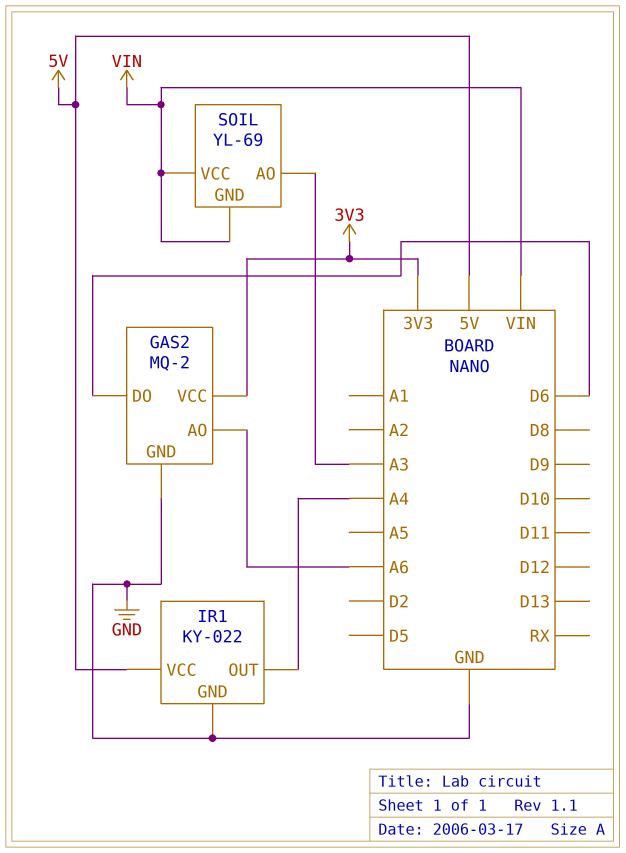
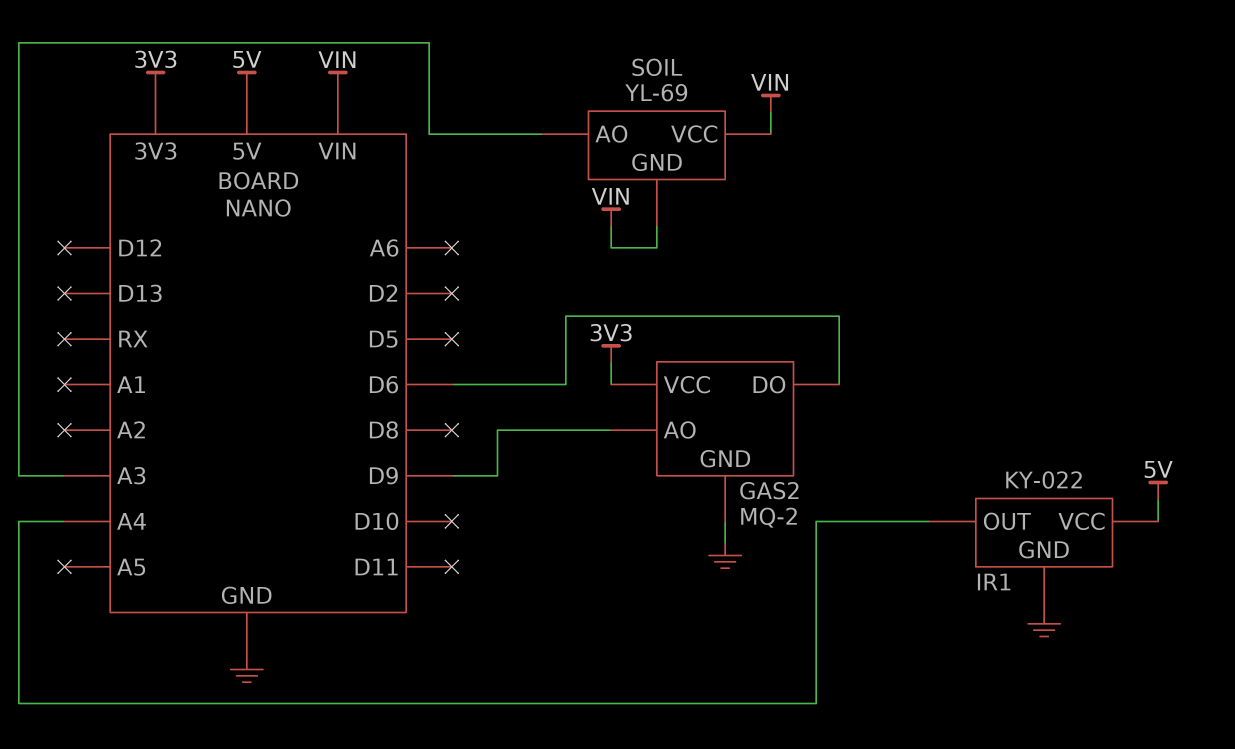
GAS2 pin AO: A6 -> D9

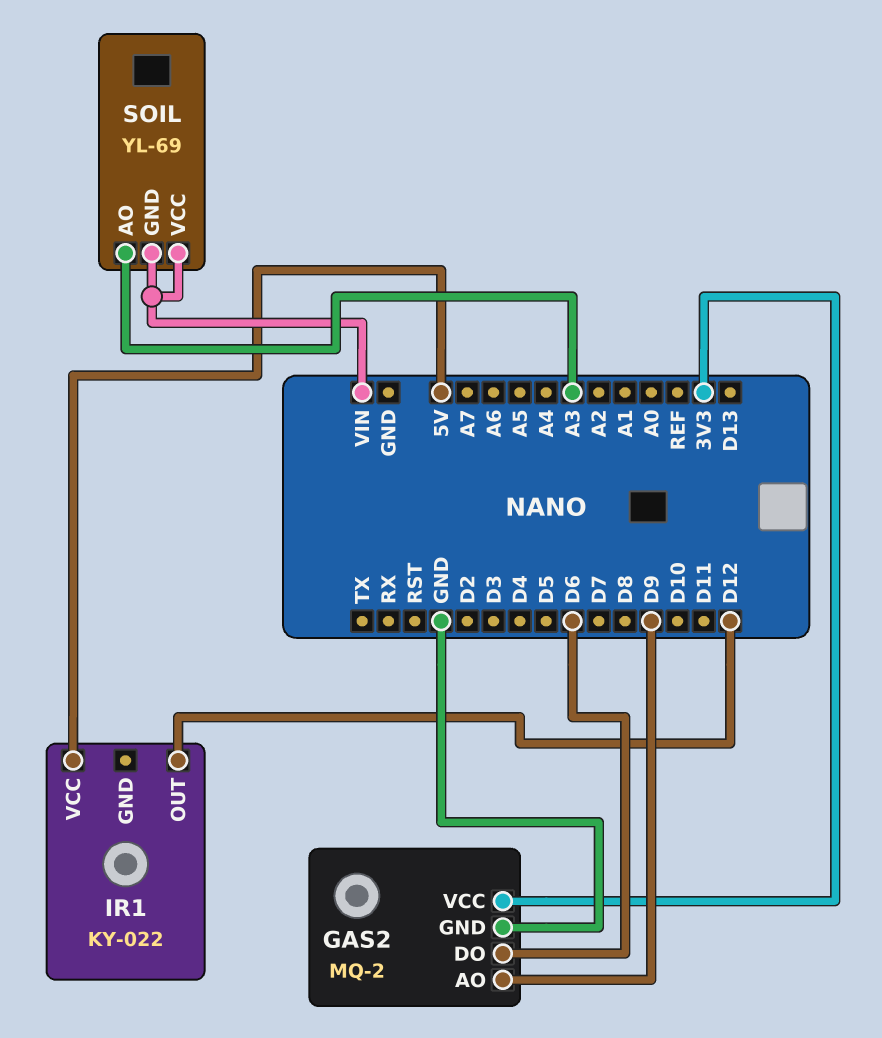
IR1 pin GND: GND -> none
IR1 pin OUT: A4 -> D12

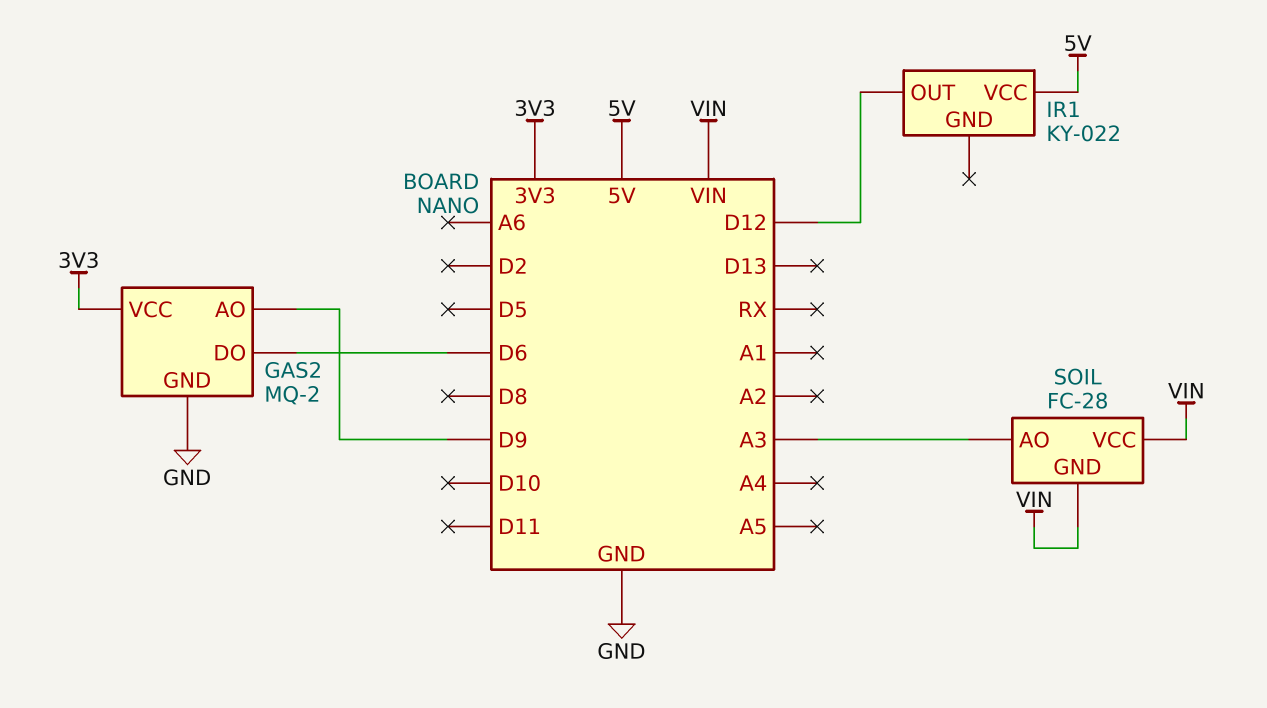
SOIL: YL-69 -> FC-28

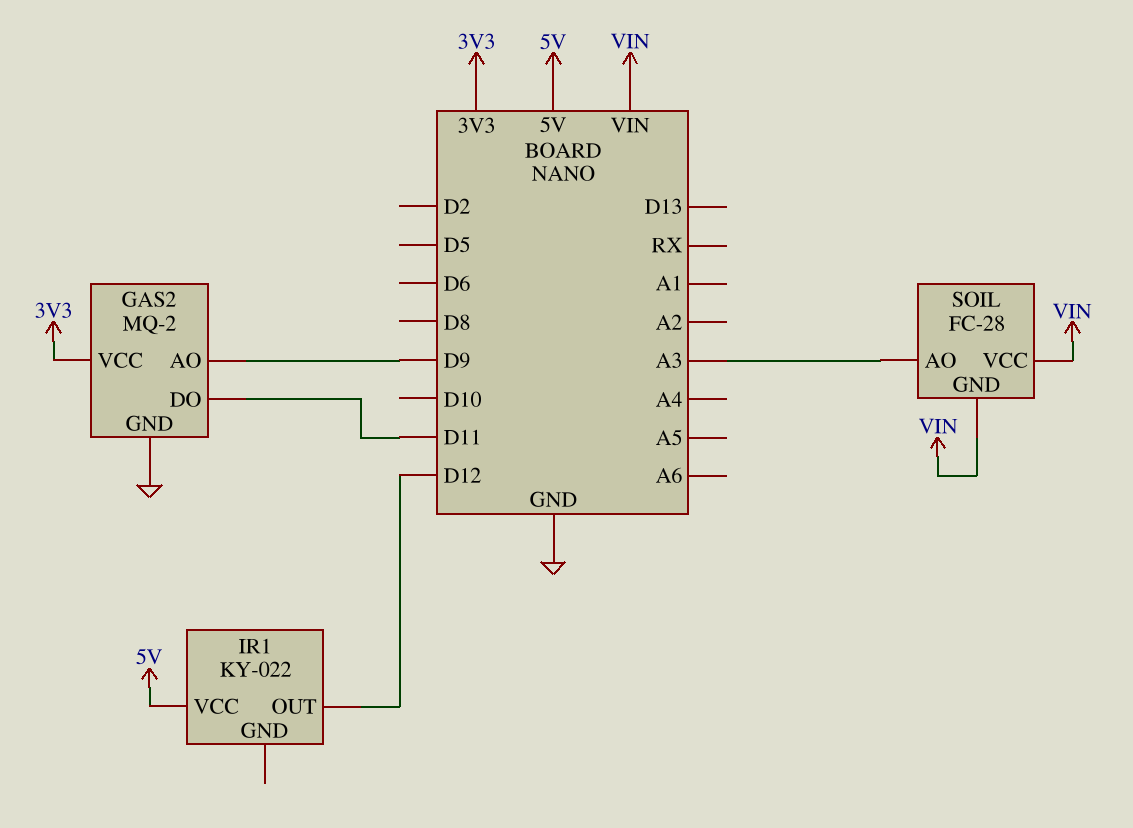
GAS2 pin DO: D6 -> D11

